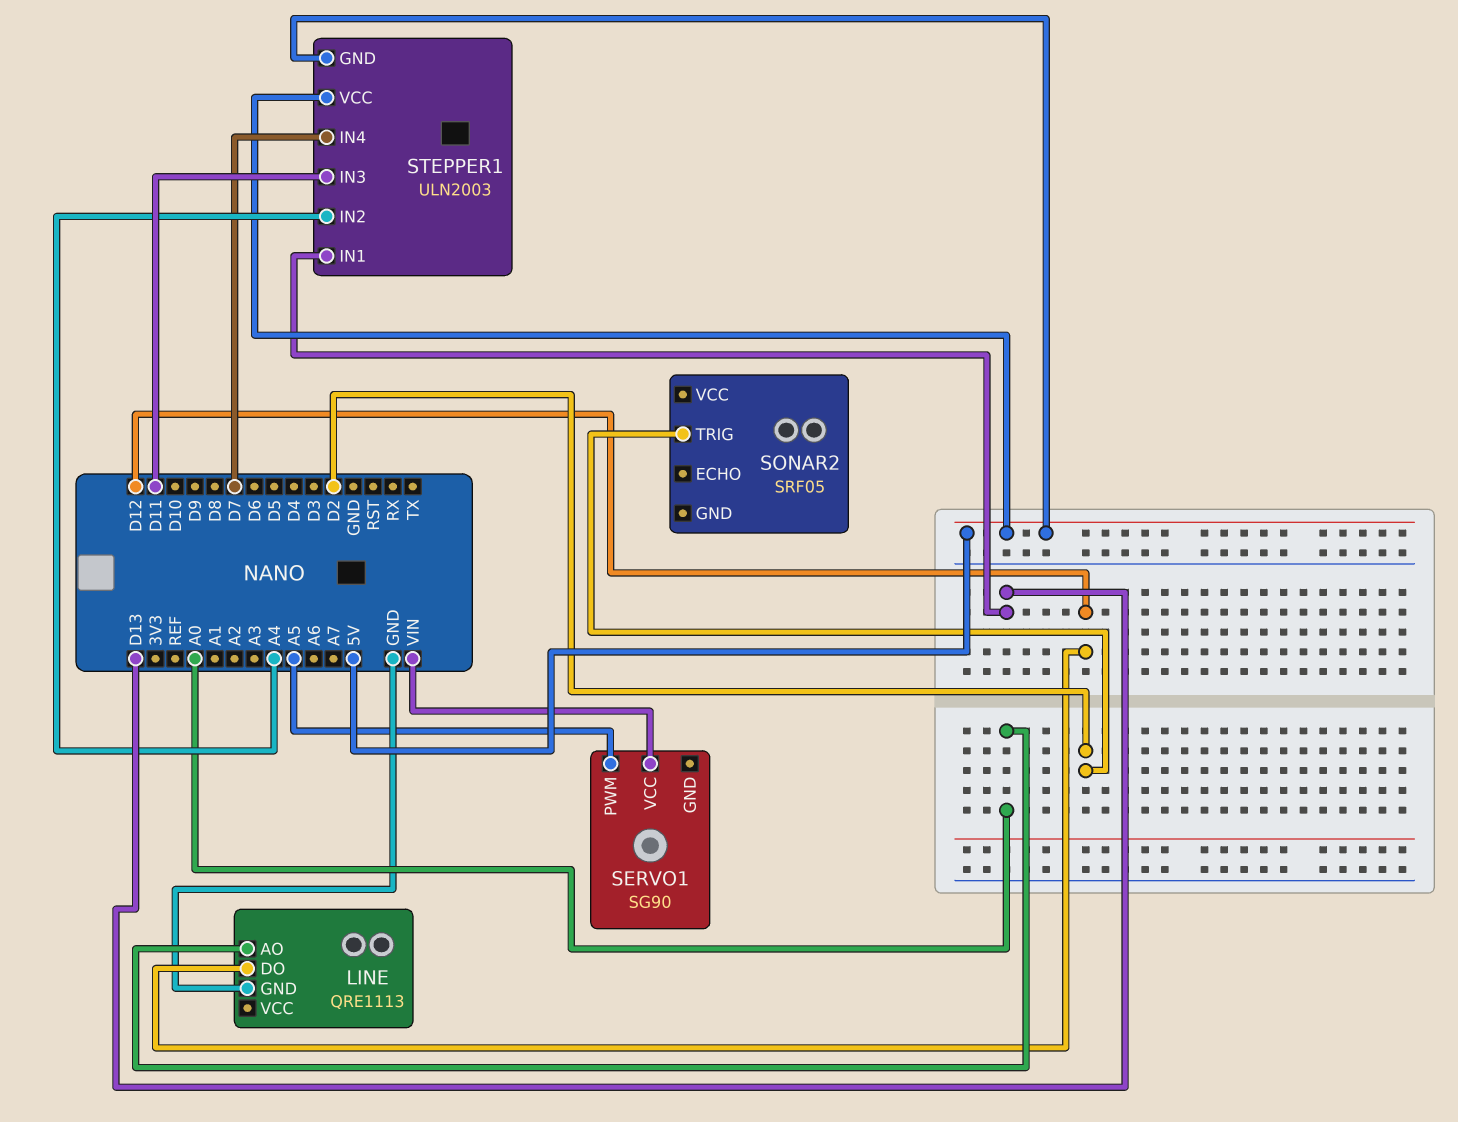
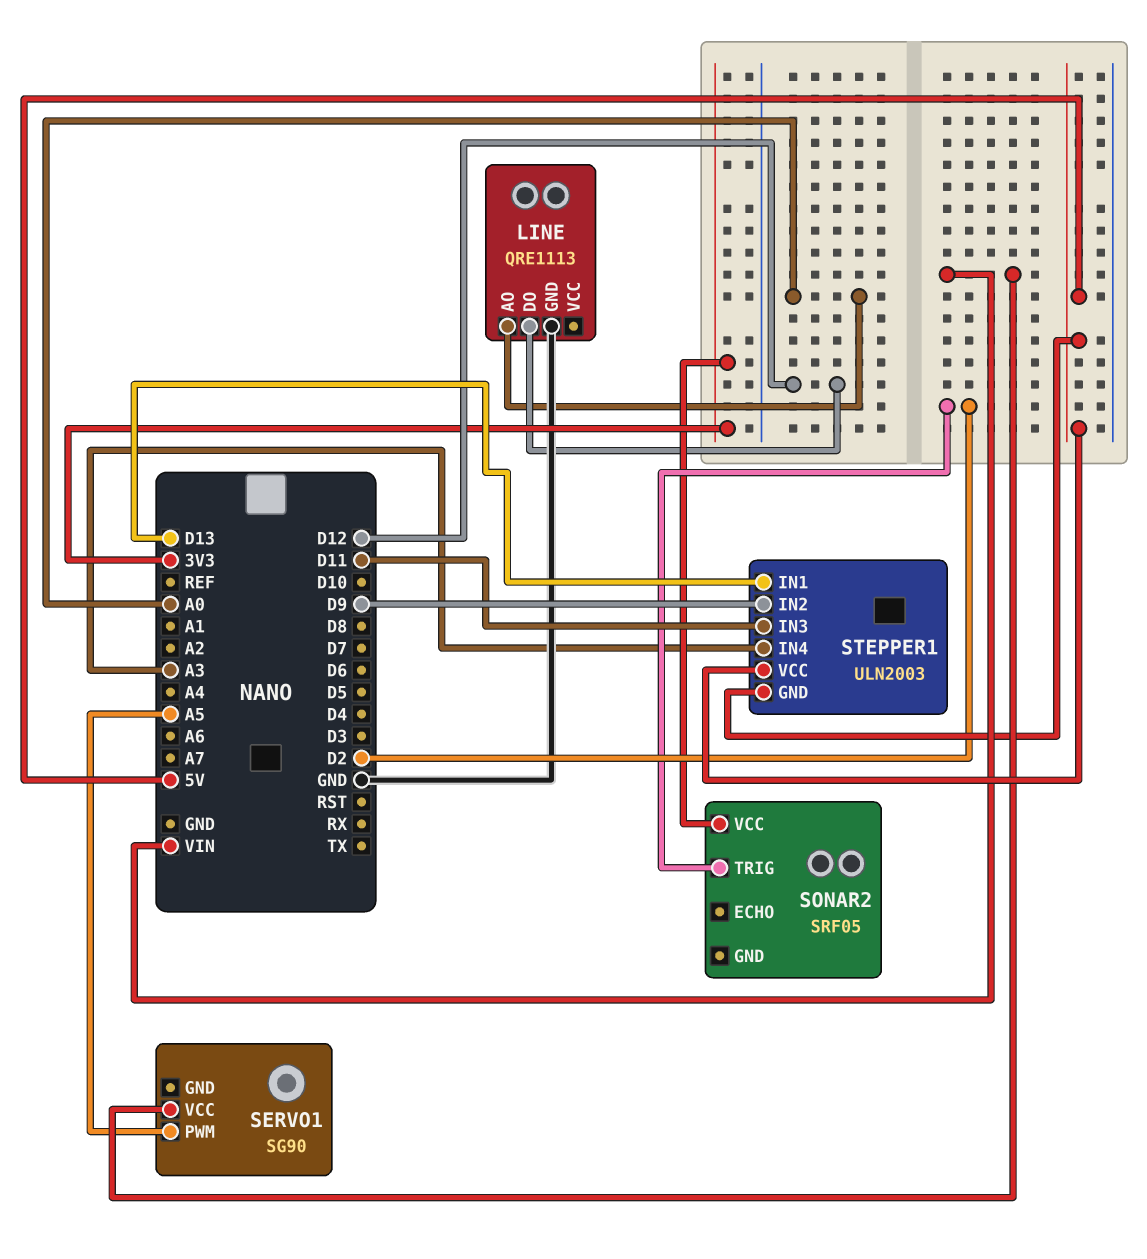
SONAR2 pin VCC: none -> 3V3
STEPPER1 pin IN2: A4 -> D9
STEPPER1 pin IN4: D7 -> A3

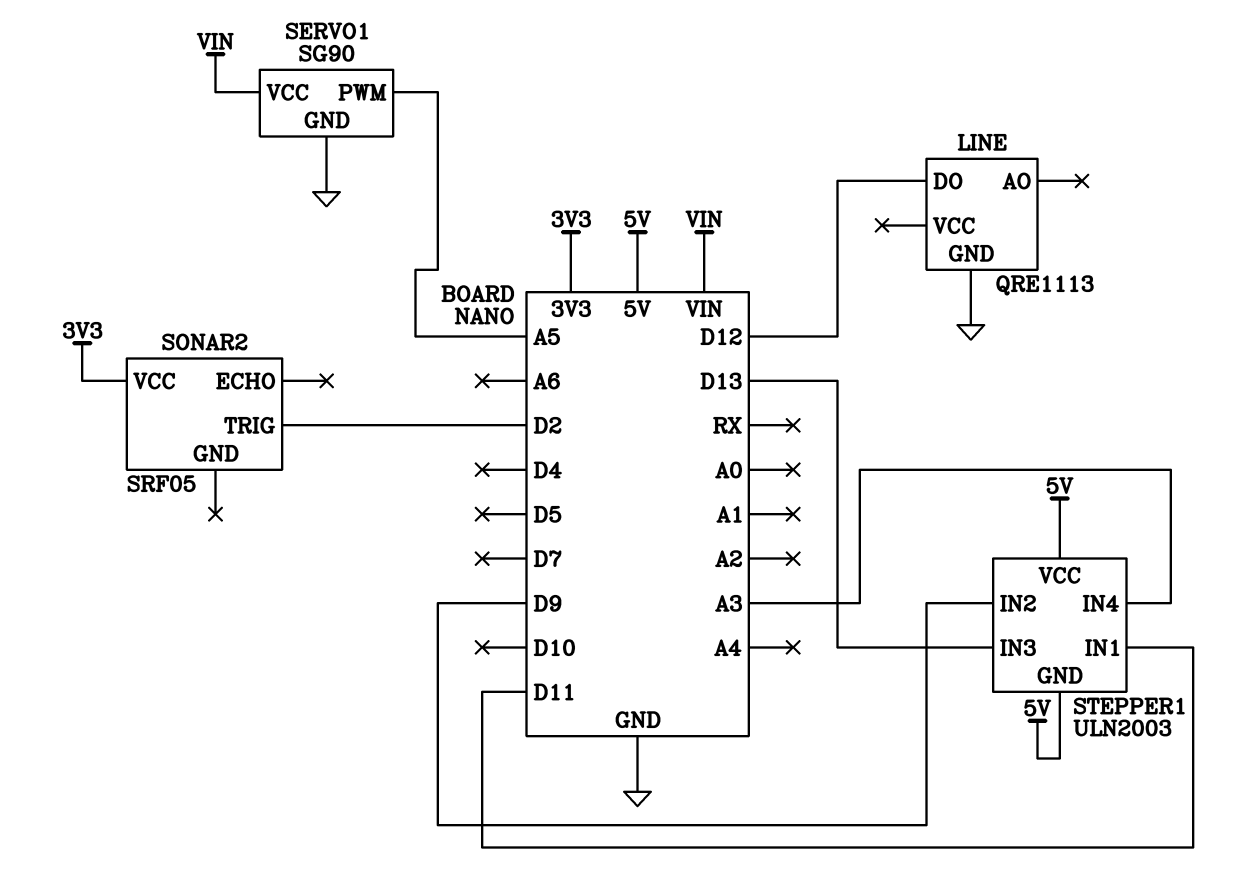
LINE pin AO: A0 -> none
SERVO1 pin GND: none -> GND
STEPPER1 pin IN1: D13 -> D11
STEPPER1 pin IN3: D11 -> D13

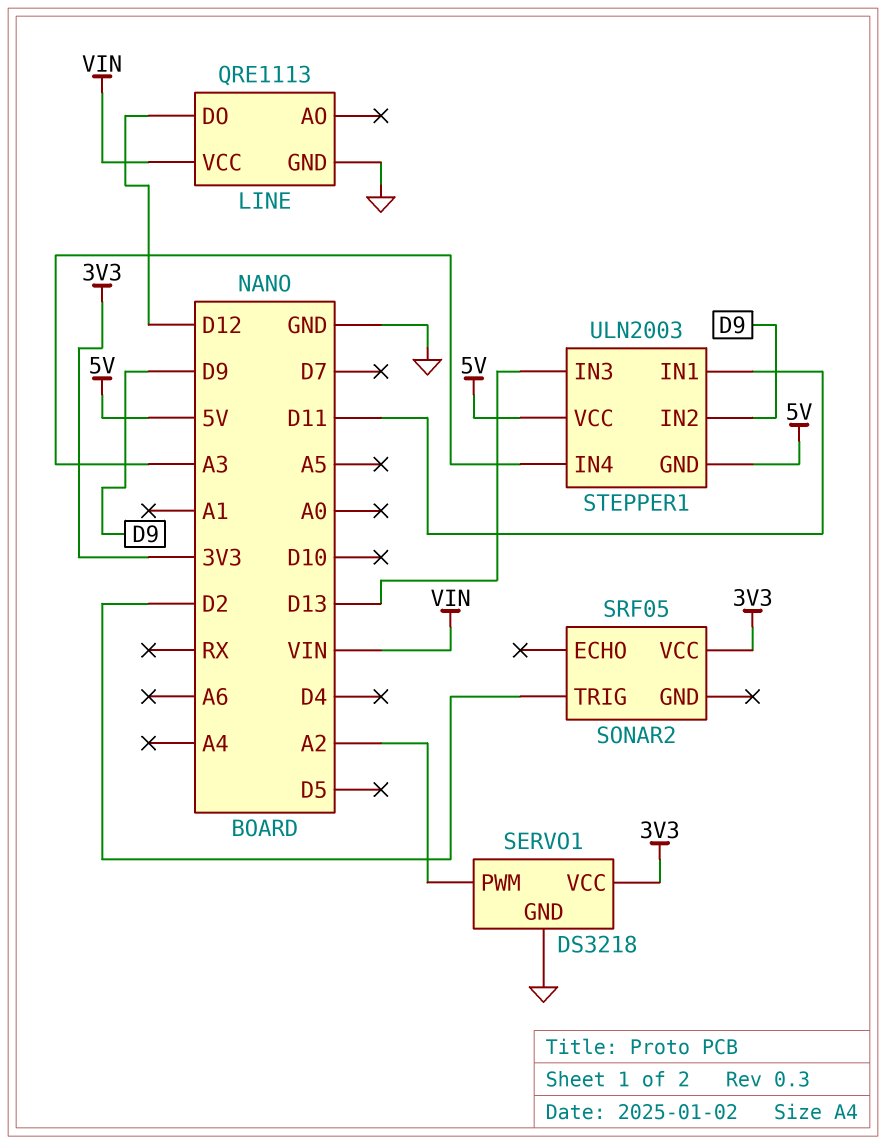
LINE pin VCC: none -> VIN
SERVO1: SG90 -> DS3218
SERVO1 pin PWM: A5 -> A2
SERVO1 pin VCC: VIN -> 3V3

